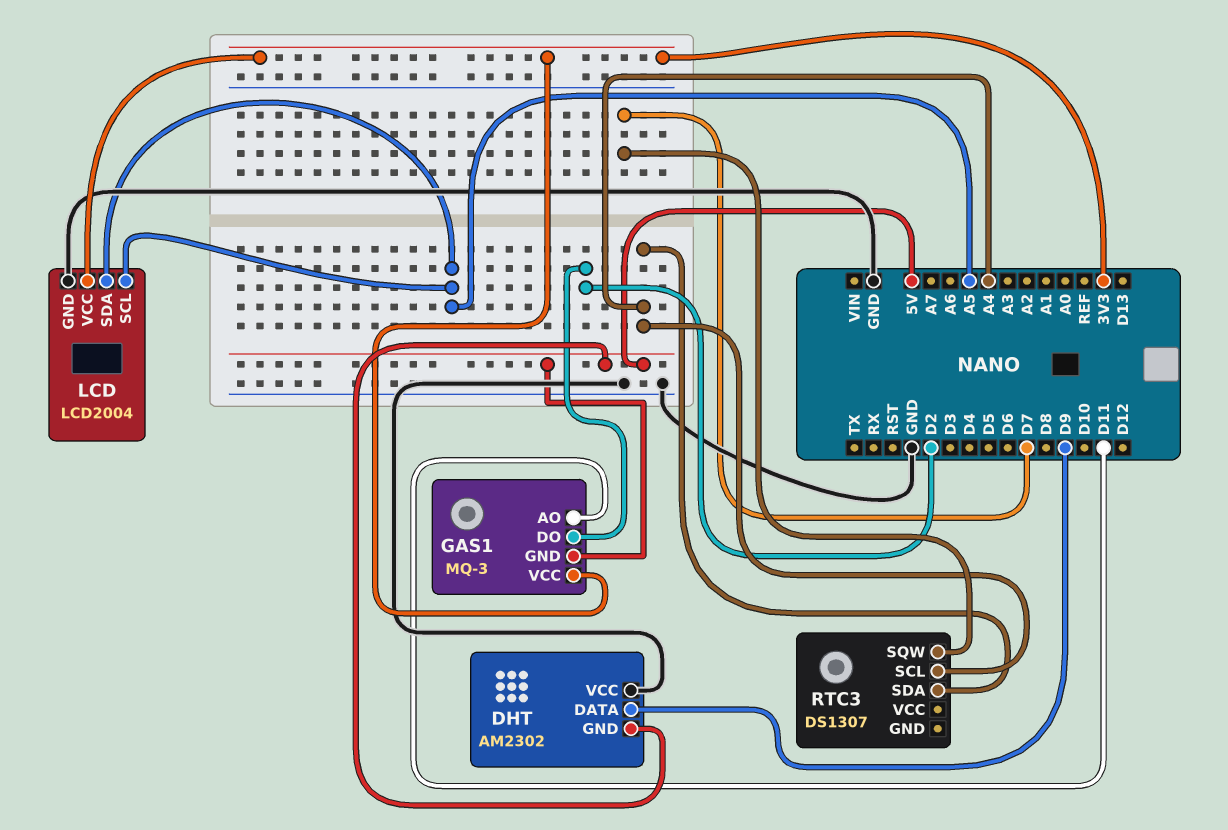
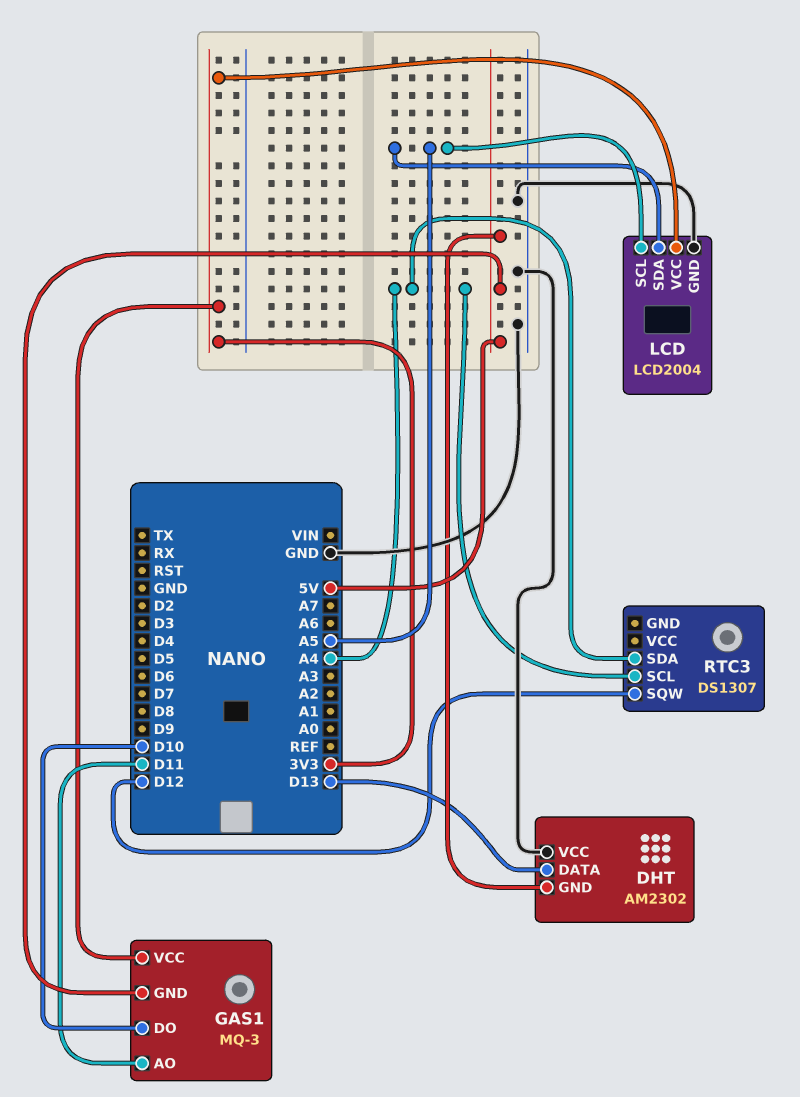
DHT pin DATA: D9 -> D13
GAS1 pin DO: D2 -> D10
RTC3 pin SQW: D7 -> D12

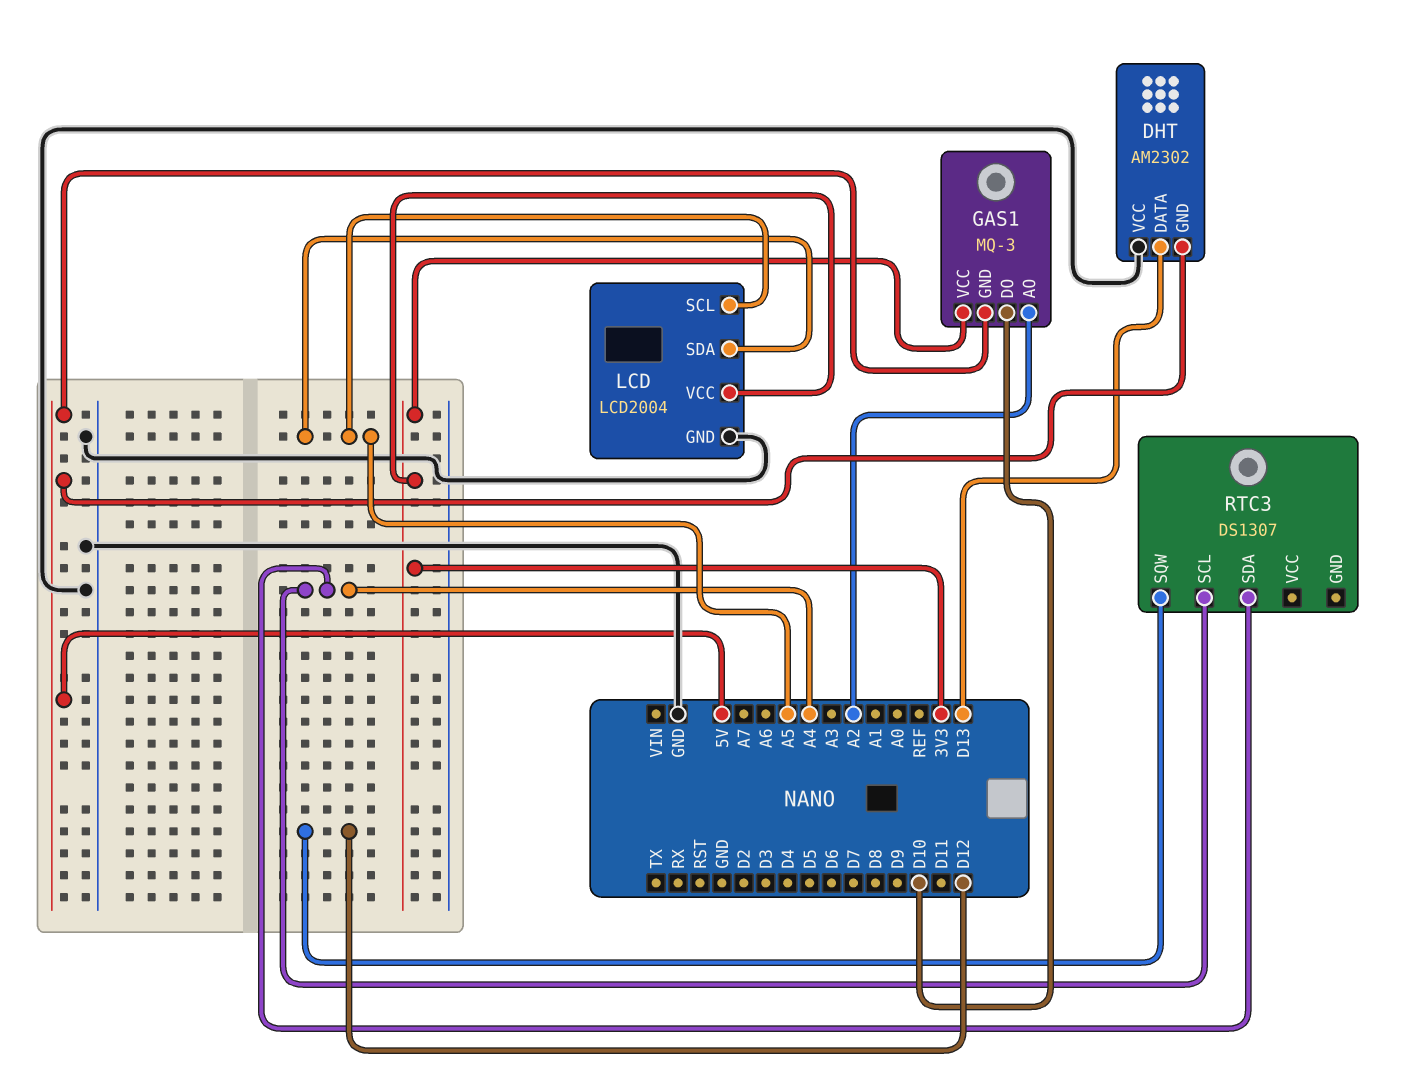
GAS1 pin AO: D11 -> A2

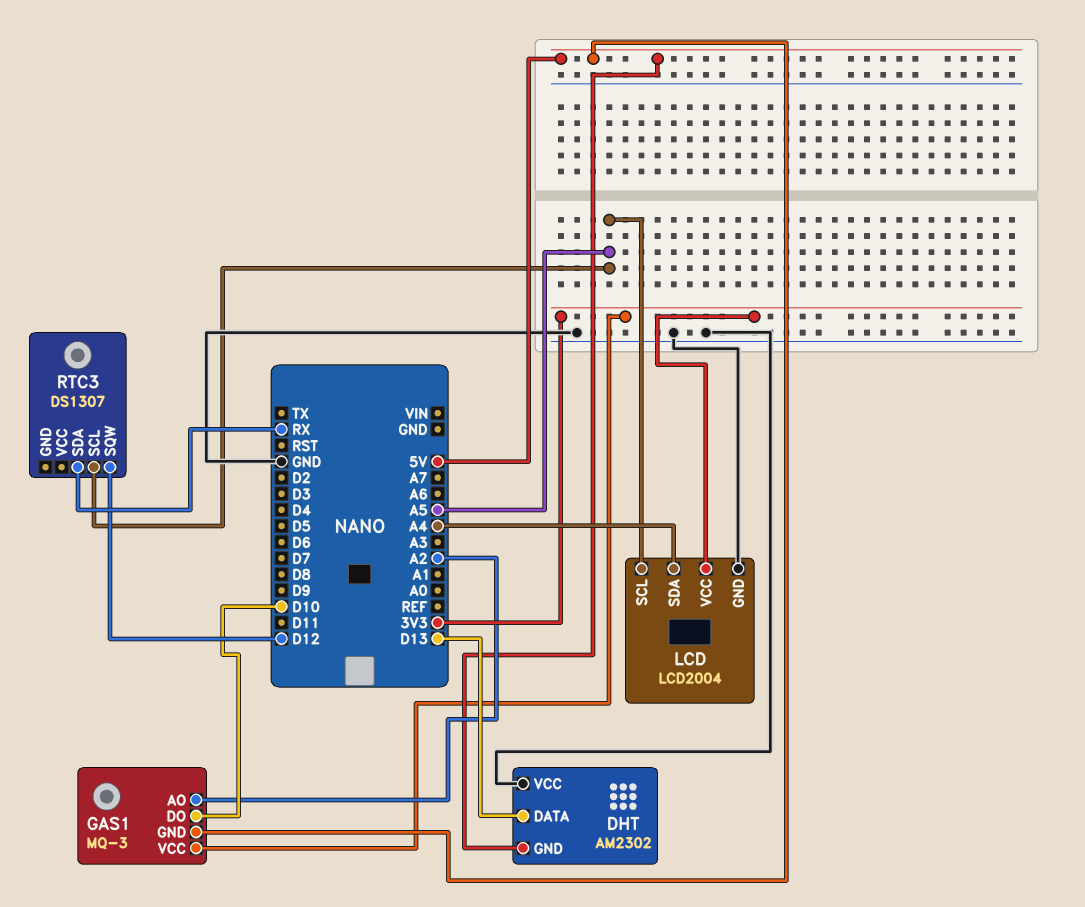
LCD pin SDA: A5 -> A4
RTC3 pin SCL: A4 -> A5
RTC3 pin SDA: A4 -> RX

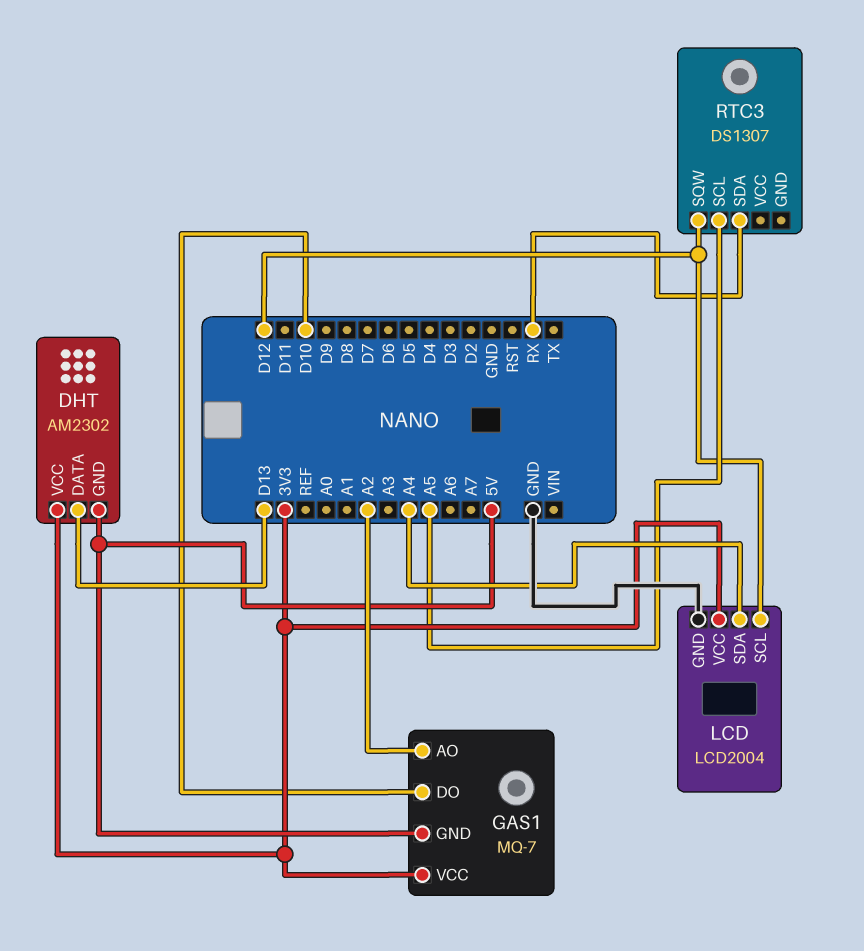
DHT pin VCC: GND -> 3V3
GAS1: MQ-3 -> MQ-7
LCD pin SCL: A5 -> D12

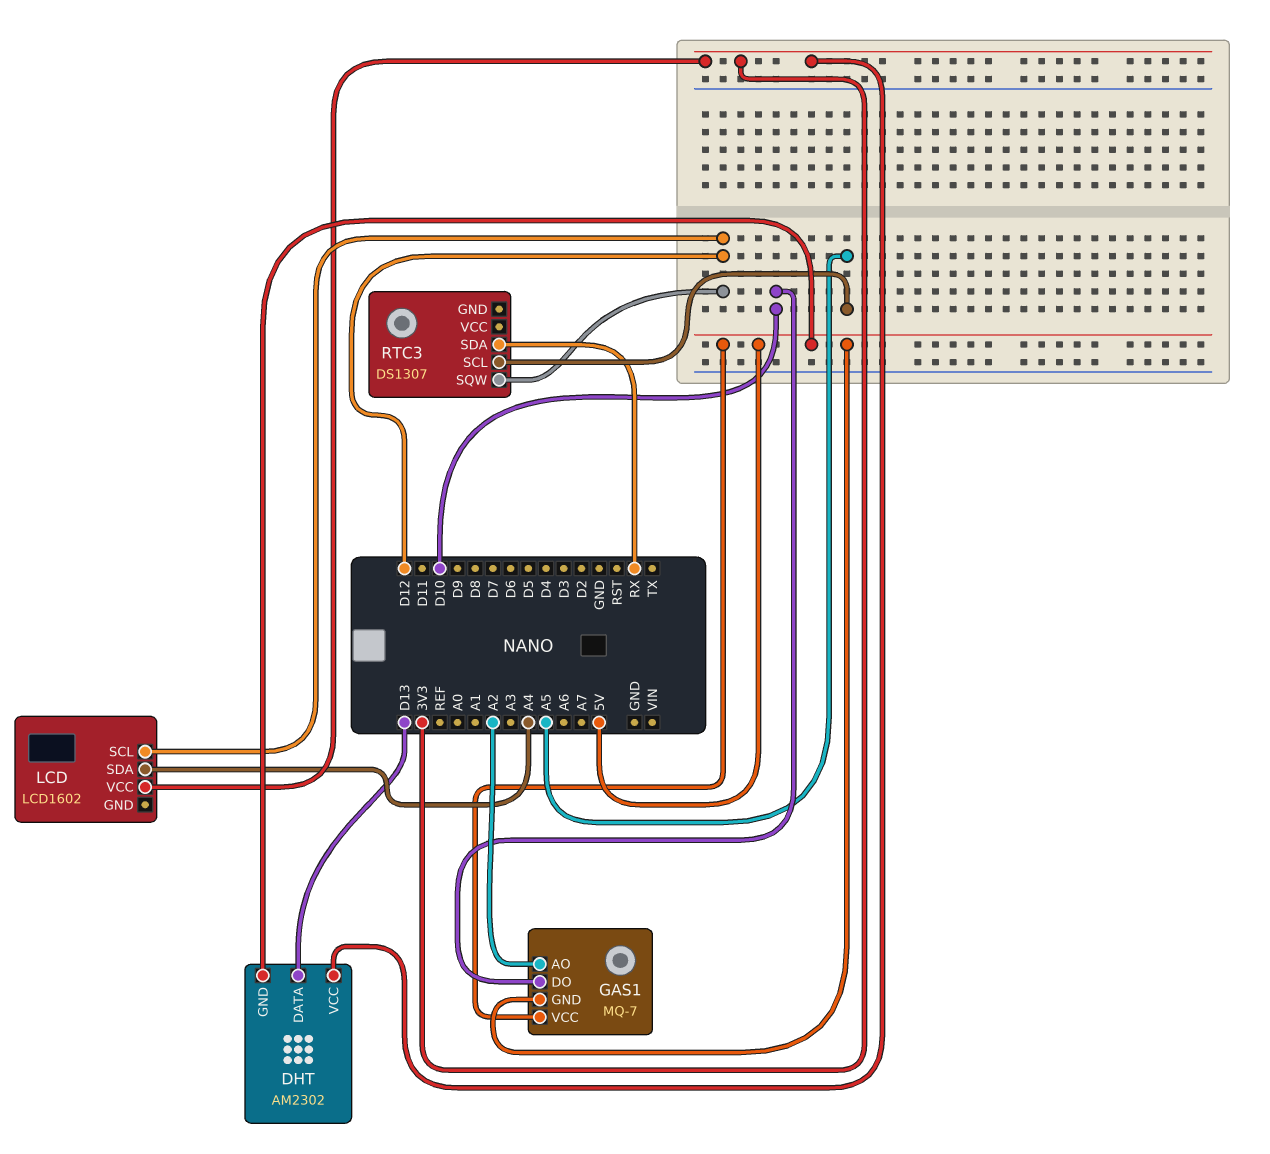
GAS1 pin VCC: 3V3 -> 5V
LCD: LCD2004 -> LCD1602
LCD pin GND: GND -> none

